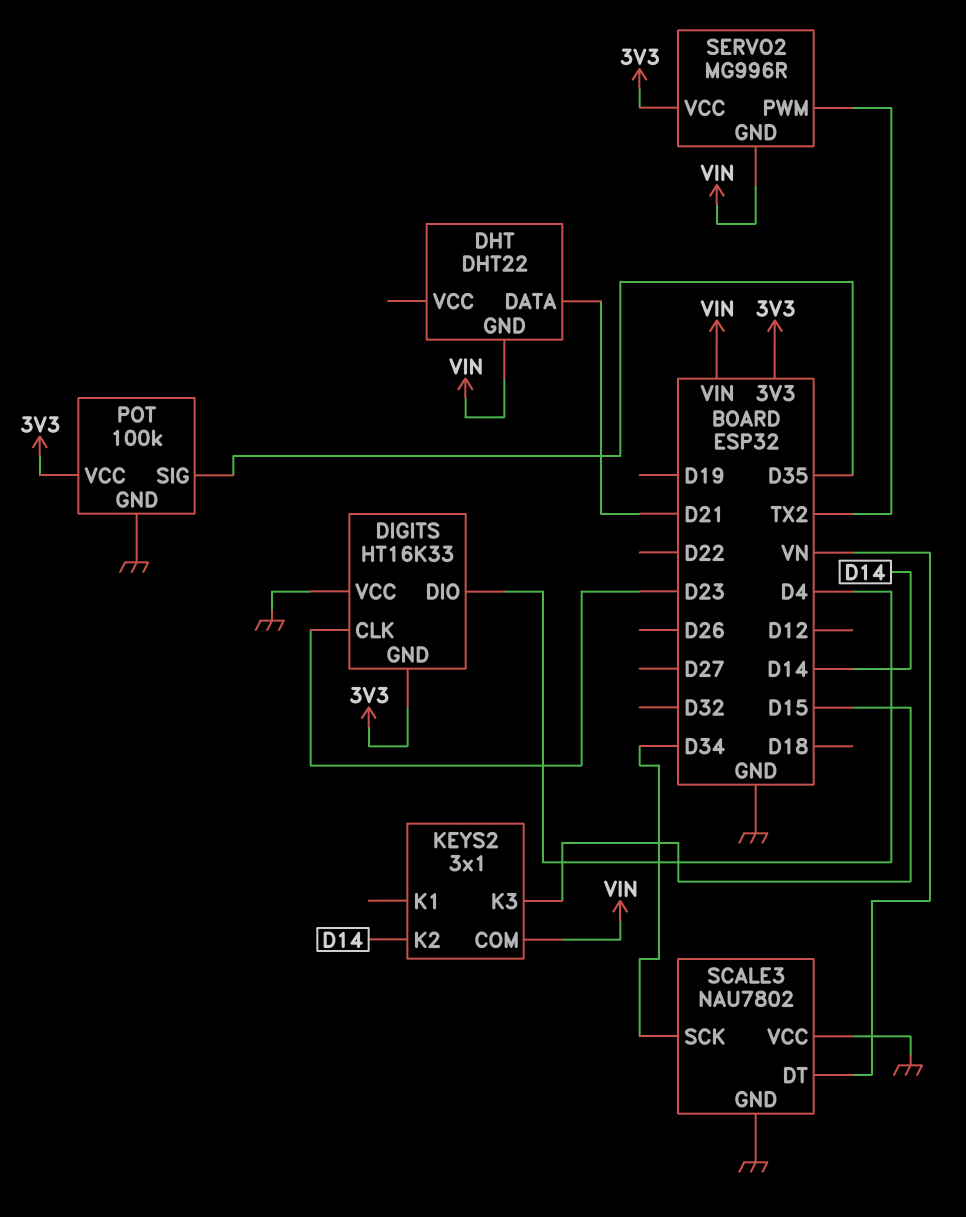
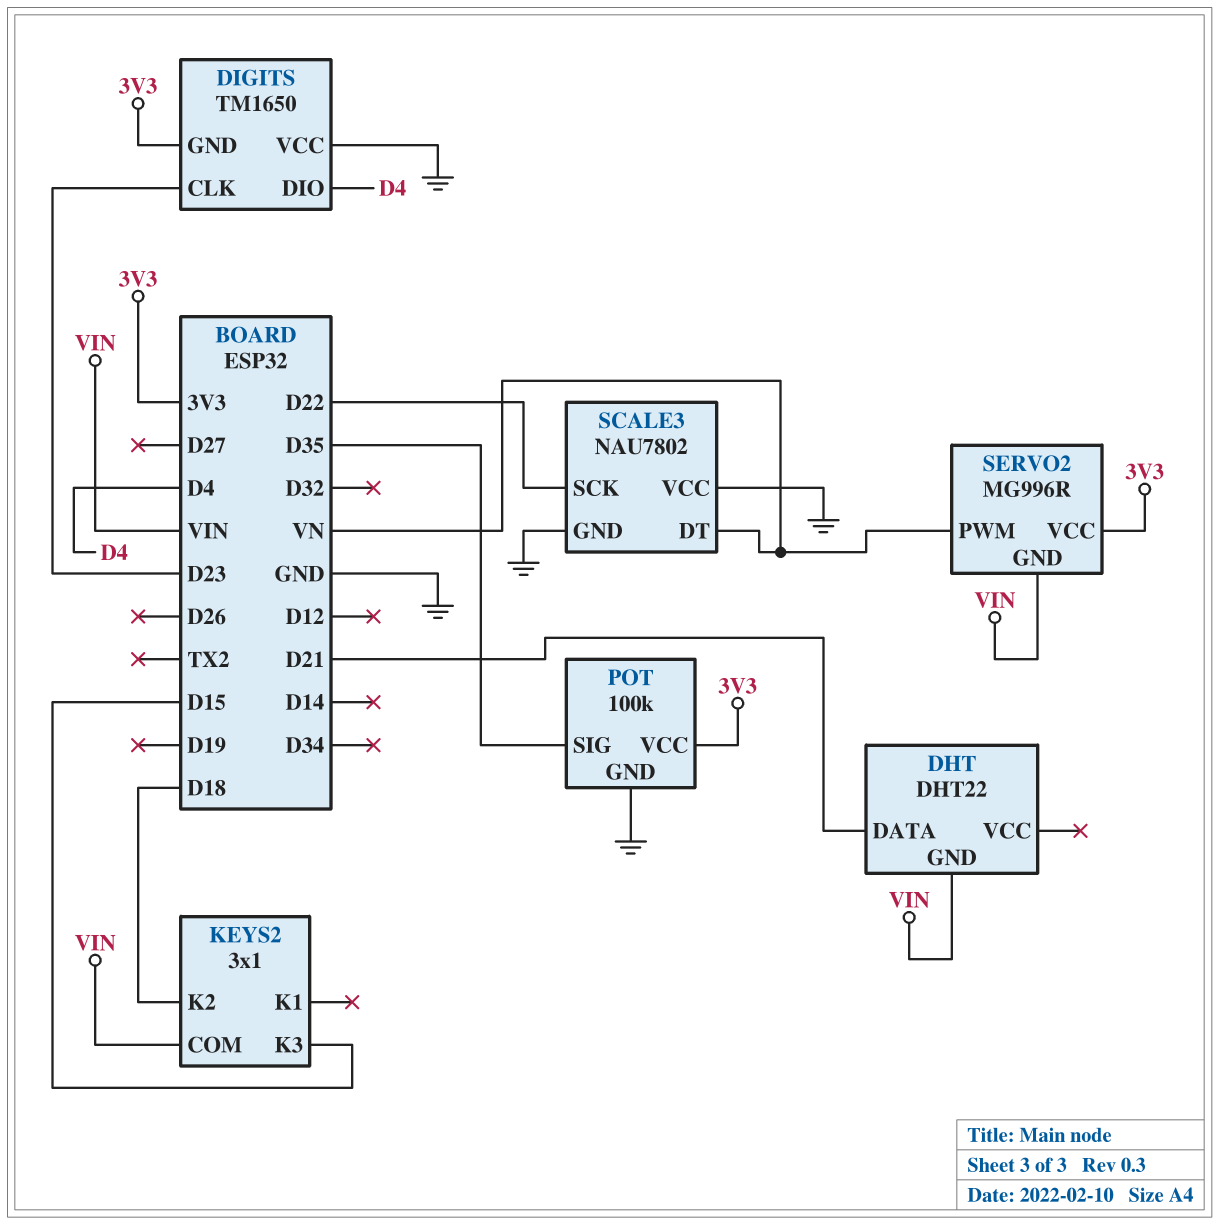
DIGITS: HT16K33 -> TM1650
KEYS2 pin K2: D14 -> D18
SCALE3 pin SCK: D34 -> D22
SERVO2 pin PWM: TX2 -> VN

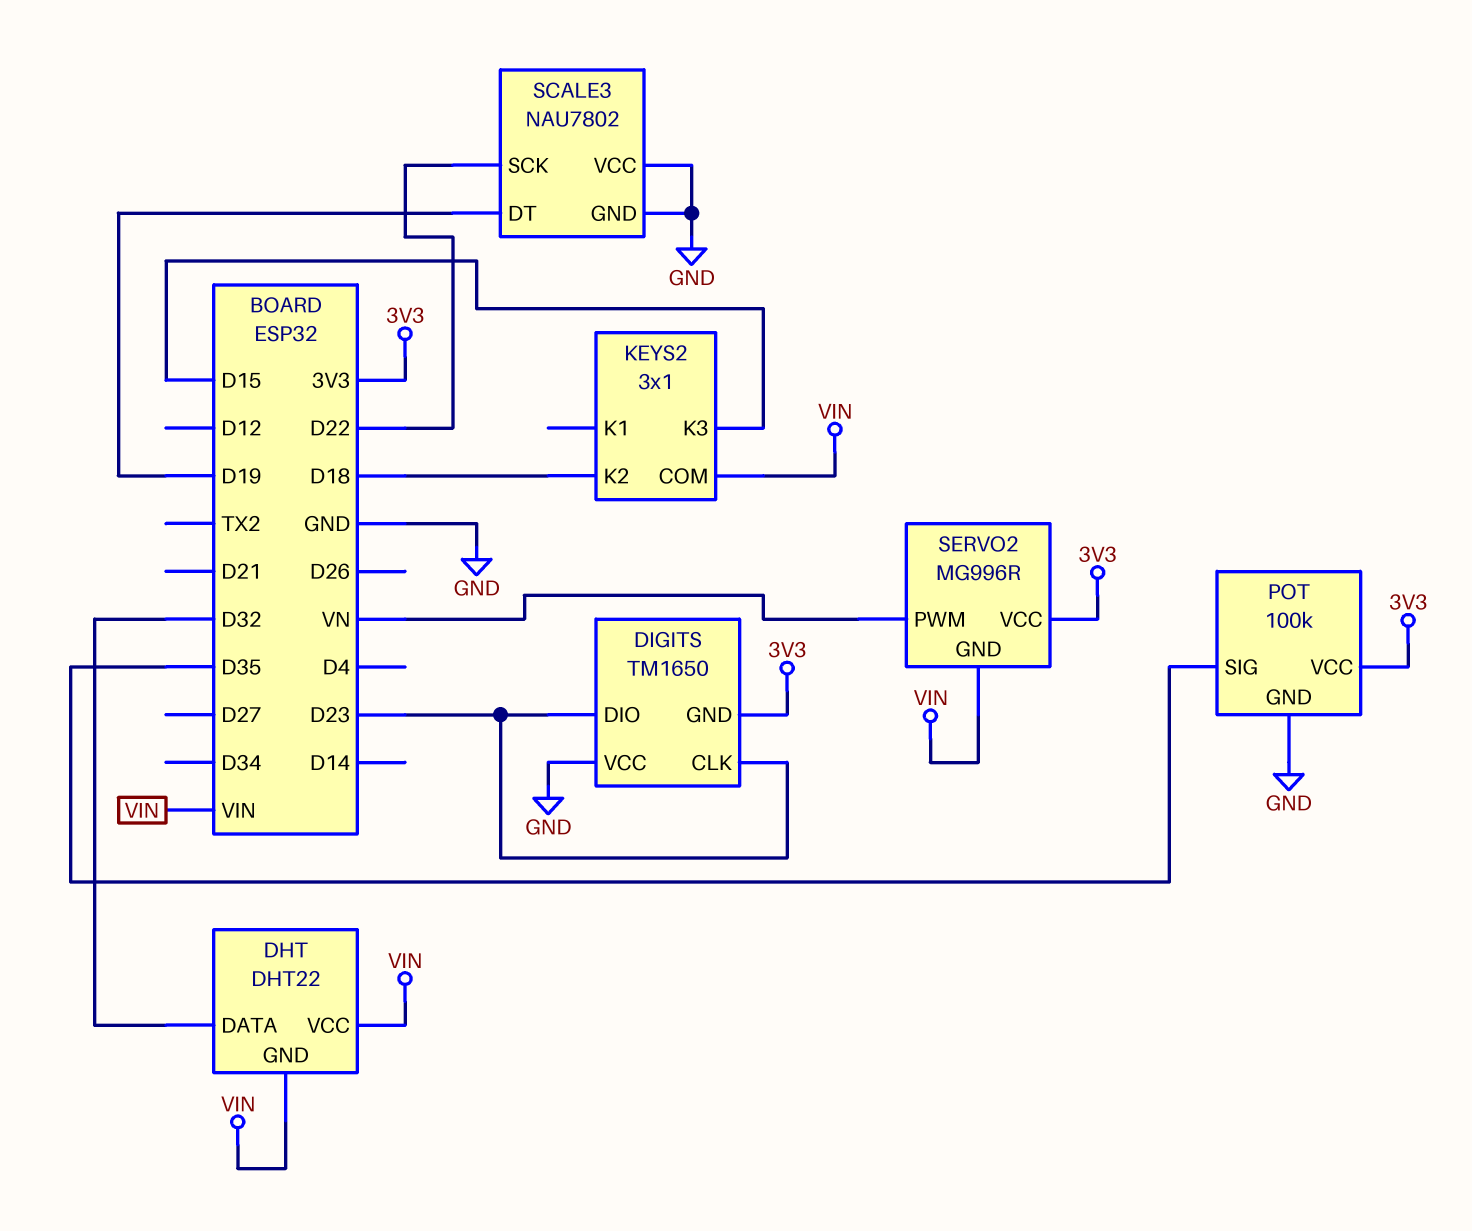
DHT pin DATA: D21 -> D32
DHT pin VCC: none -> VIN
DIGITS pin DIO: D4 -> D23
SCALE3 pin DT: VN -> D19

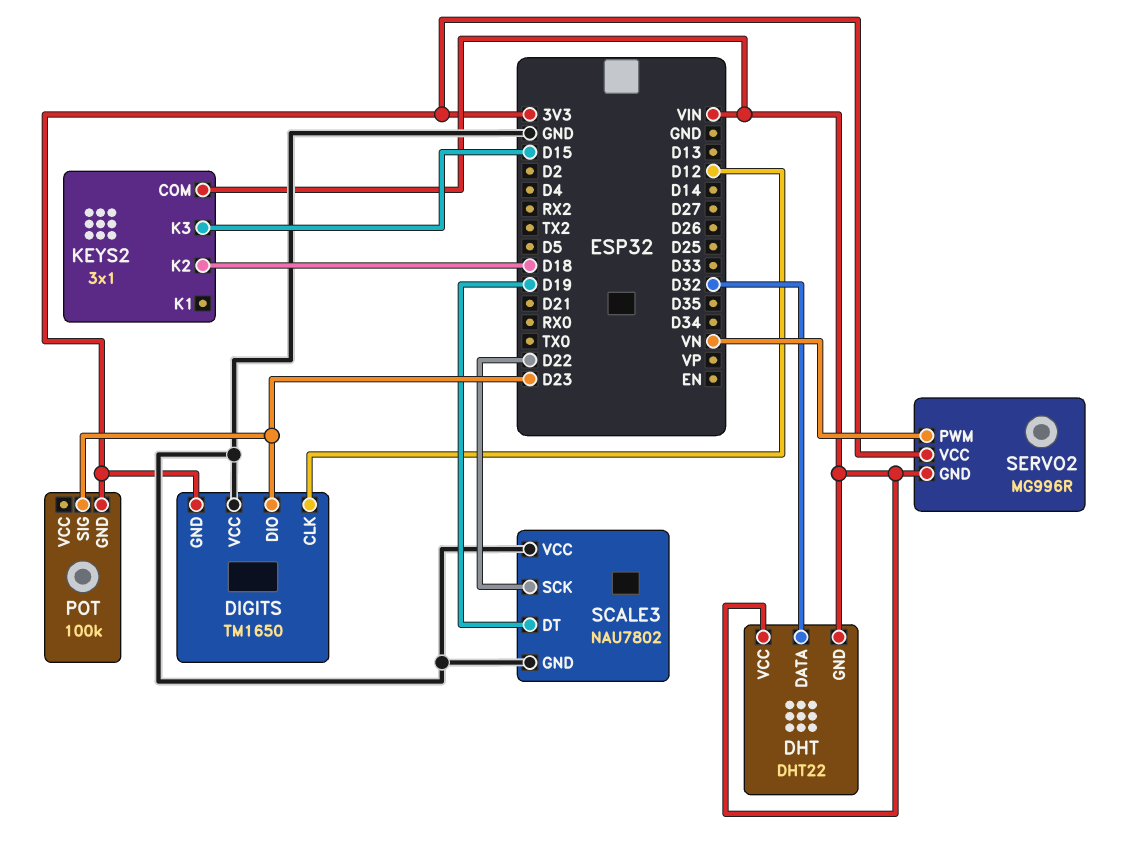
DIGITS pin CLK: D23 -> D12
POT pin GND: GND -> 3V3
POT pin SIG: D35 -> D23
POT pin VCC: 3V3 -> none

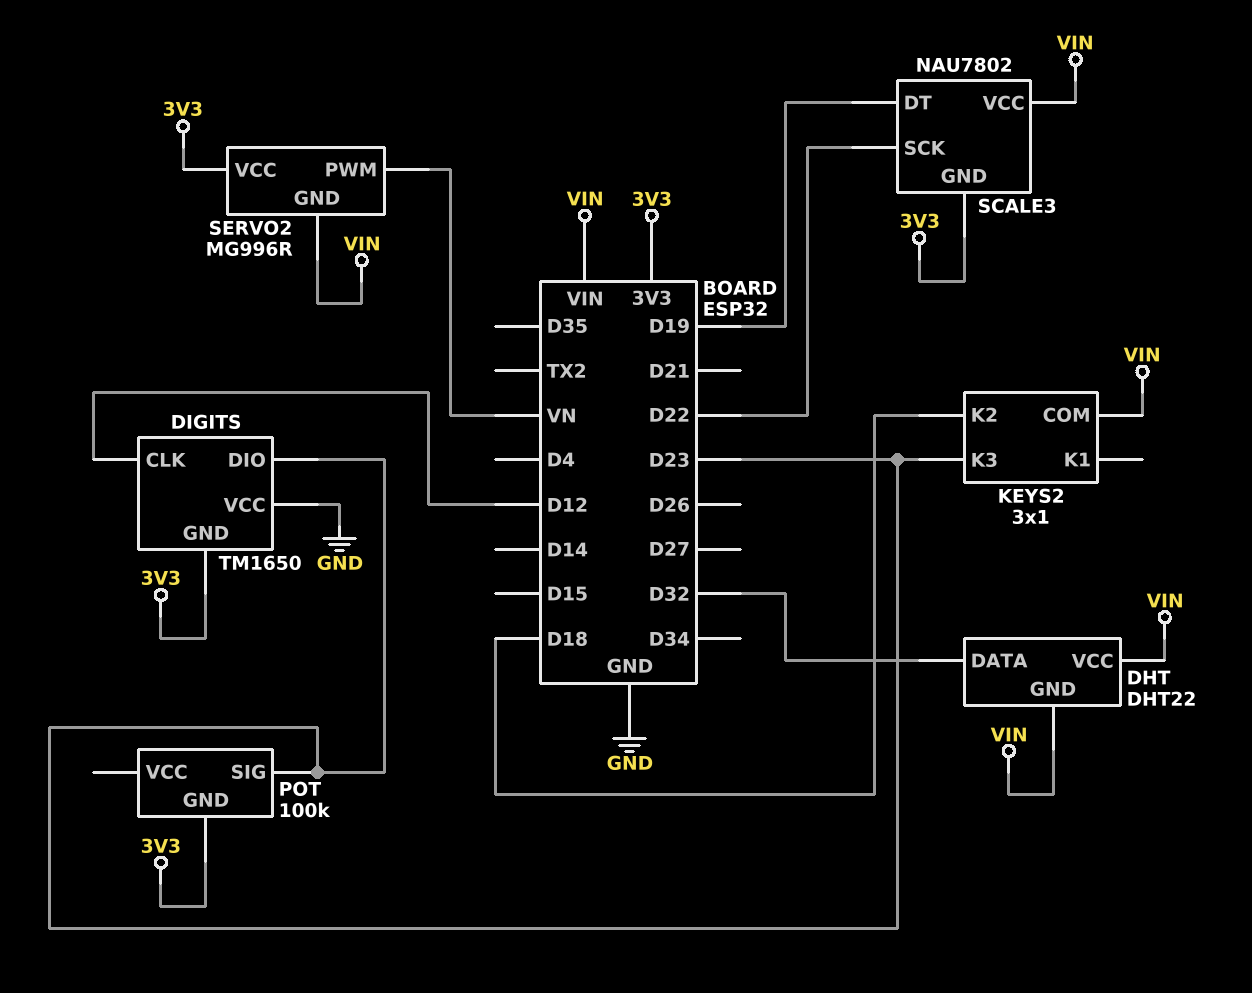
KEYS2 pin K3: D15 -> D23
SCALE3 pin GND: GND -> 3V3
SCALE3 pin VCC: GND -> VIN

